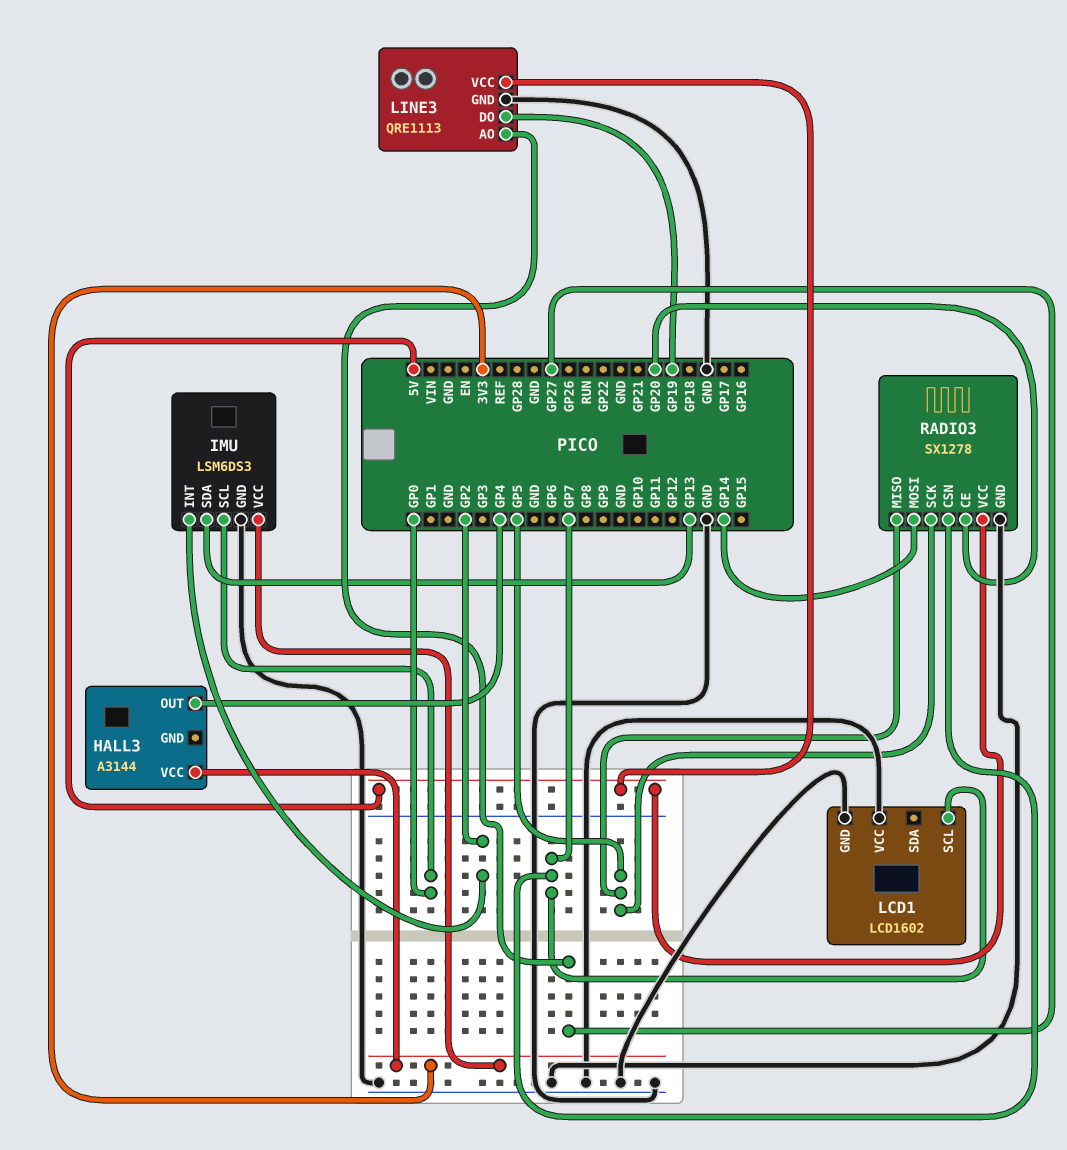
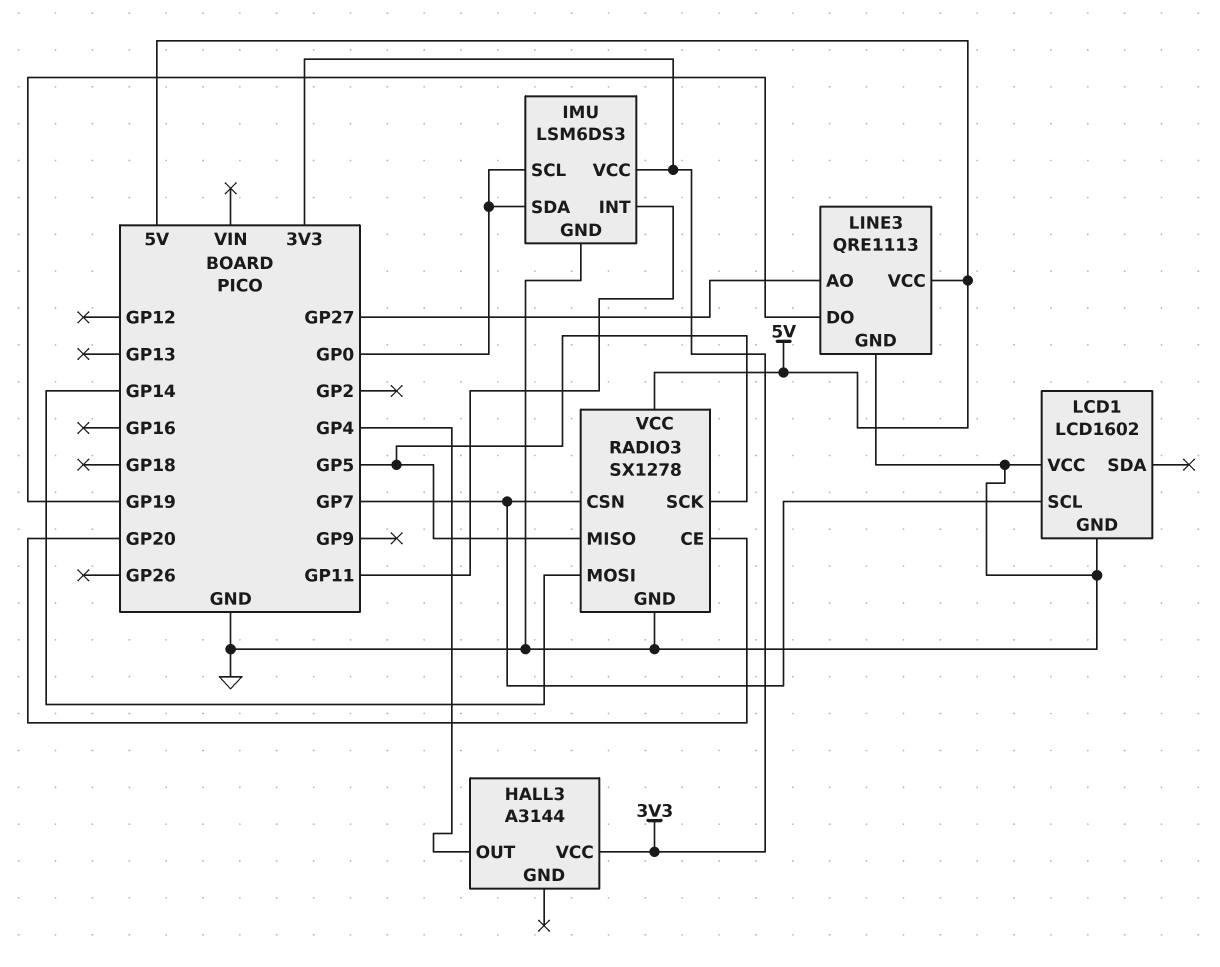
IMU pin INT: GP2 -> GP11
IMU pin SDA: GP13 -> GP0

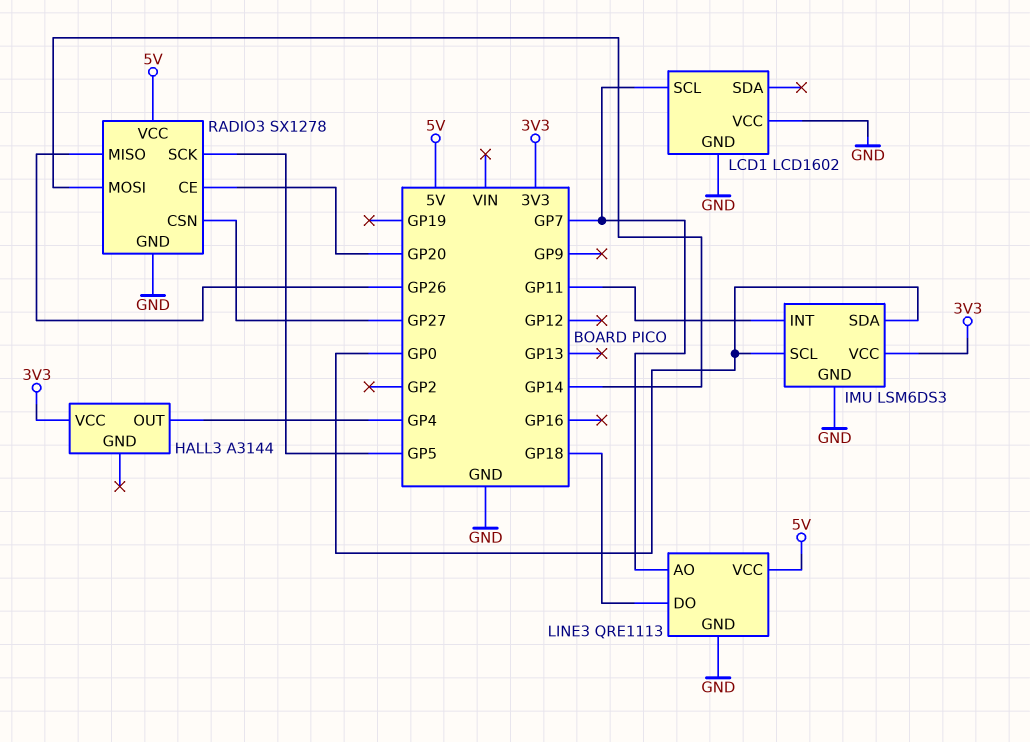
LINE3 pin AO: GP27 -> GP7
LINE3 pin DO: GP19 -> GP18
RADIO3 pin CSN: GP7 -> GP27
RADIO3 pin MISO: GP5 -> GP26

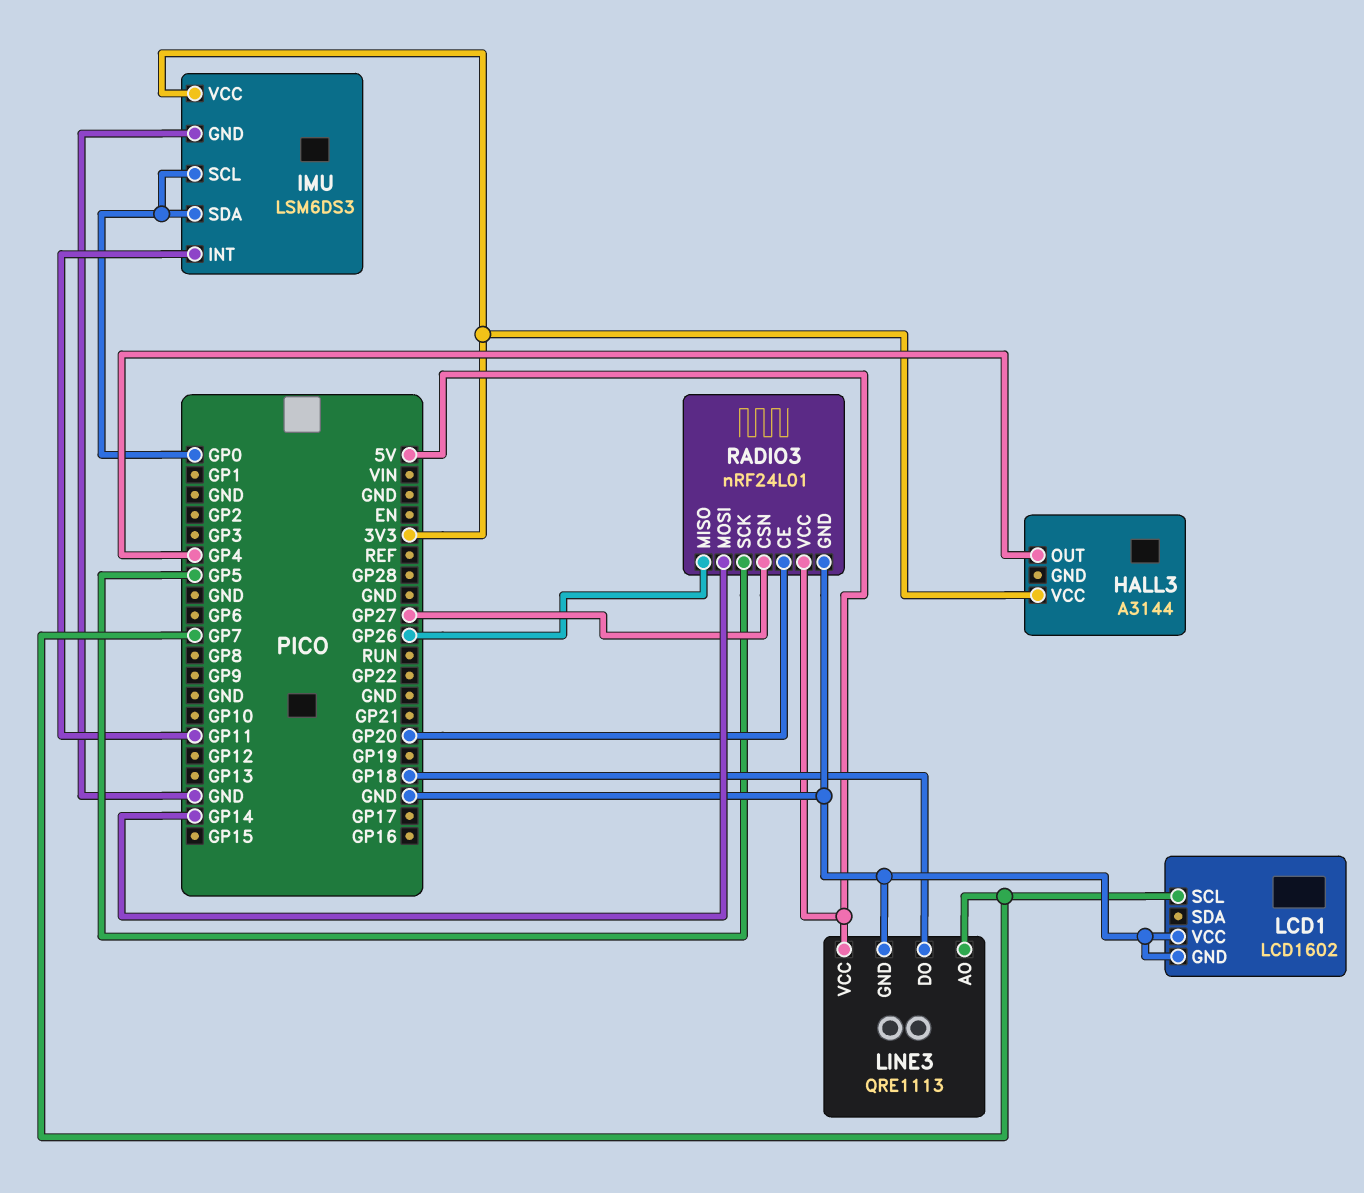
RADIO3: SX1278 -> nRF24L01

